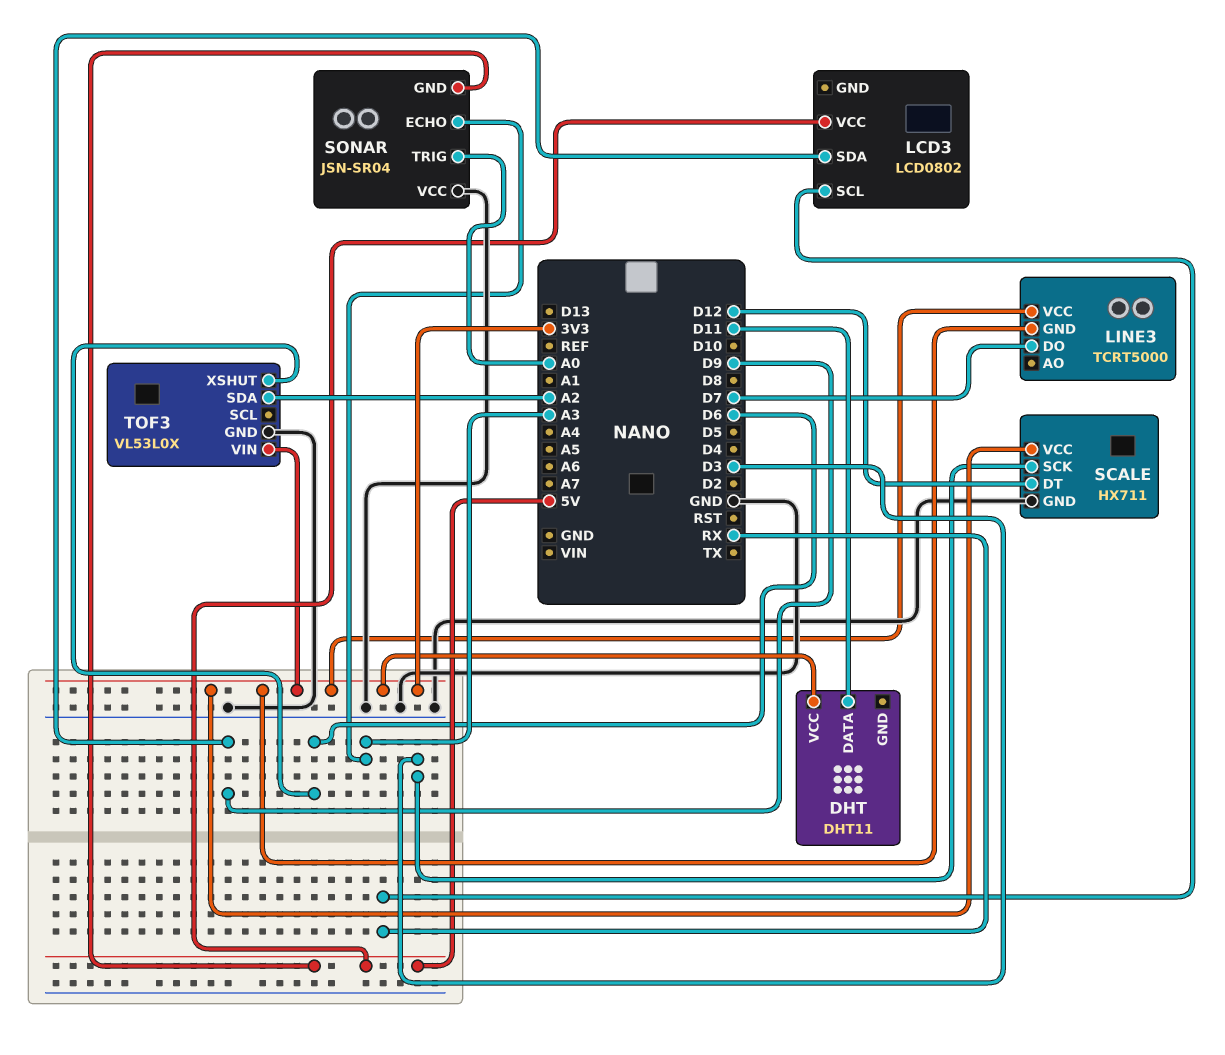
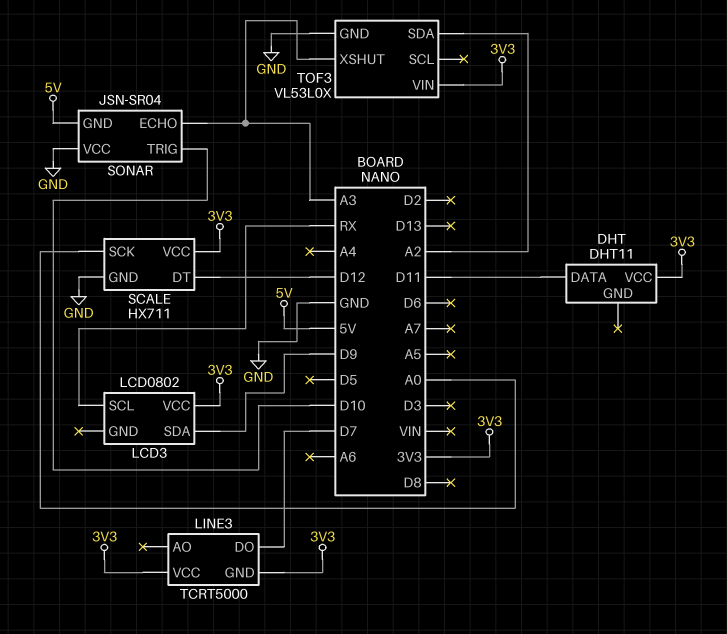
LCD3 pin VCC: 5V -> 3V3
SCALE pin SCK: D3 -> A0
SONAR pin TRIG: A0 -> D10
TOF3 pin XSHUT: D6 -> A3

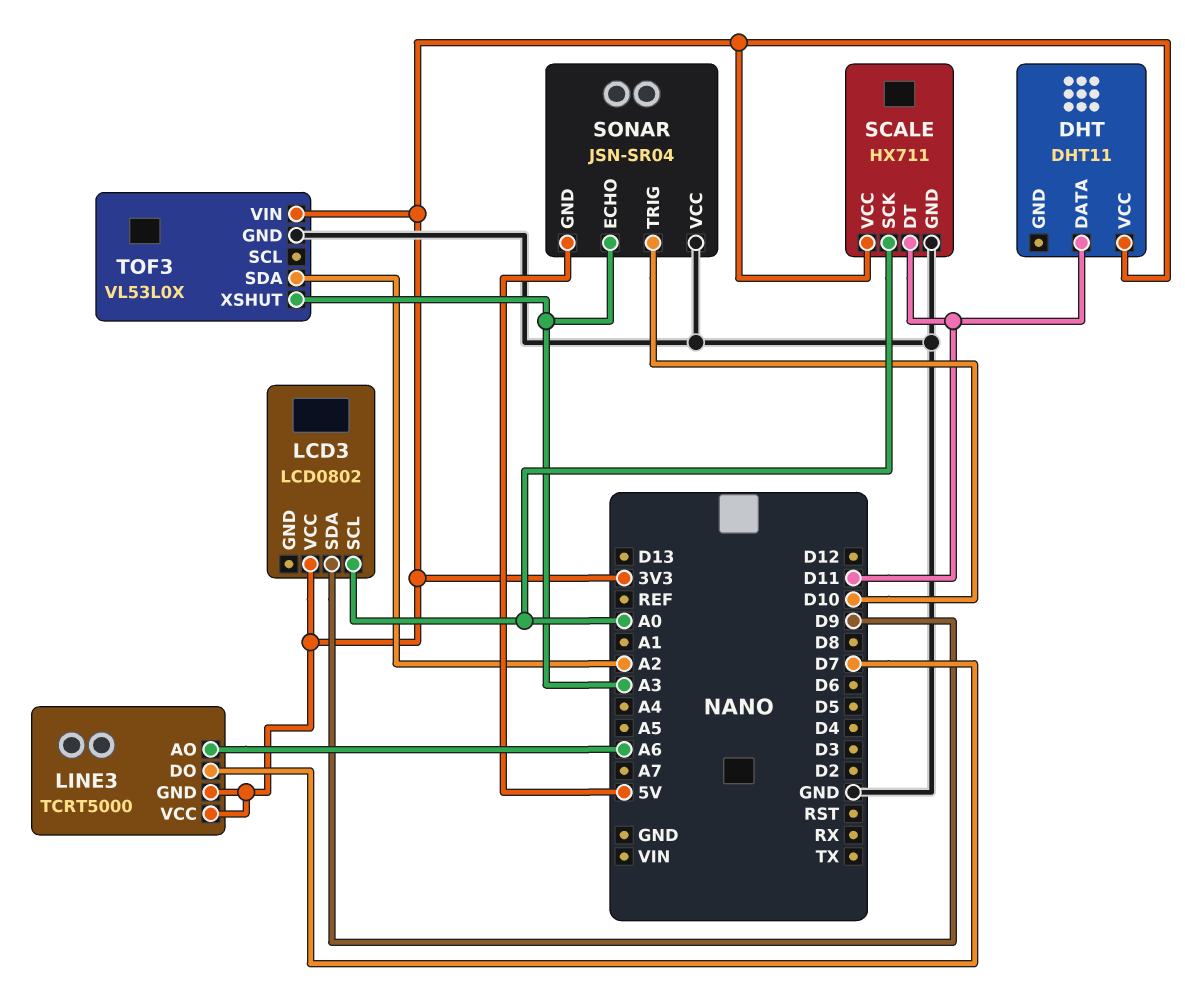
LCD3 pin SCL: RX -> A0
LINE3 pin AO: none -> A6
SCALE pin DT: D12 -> D11

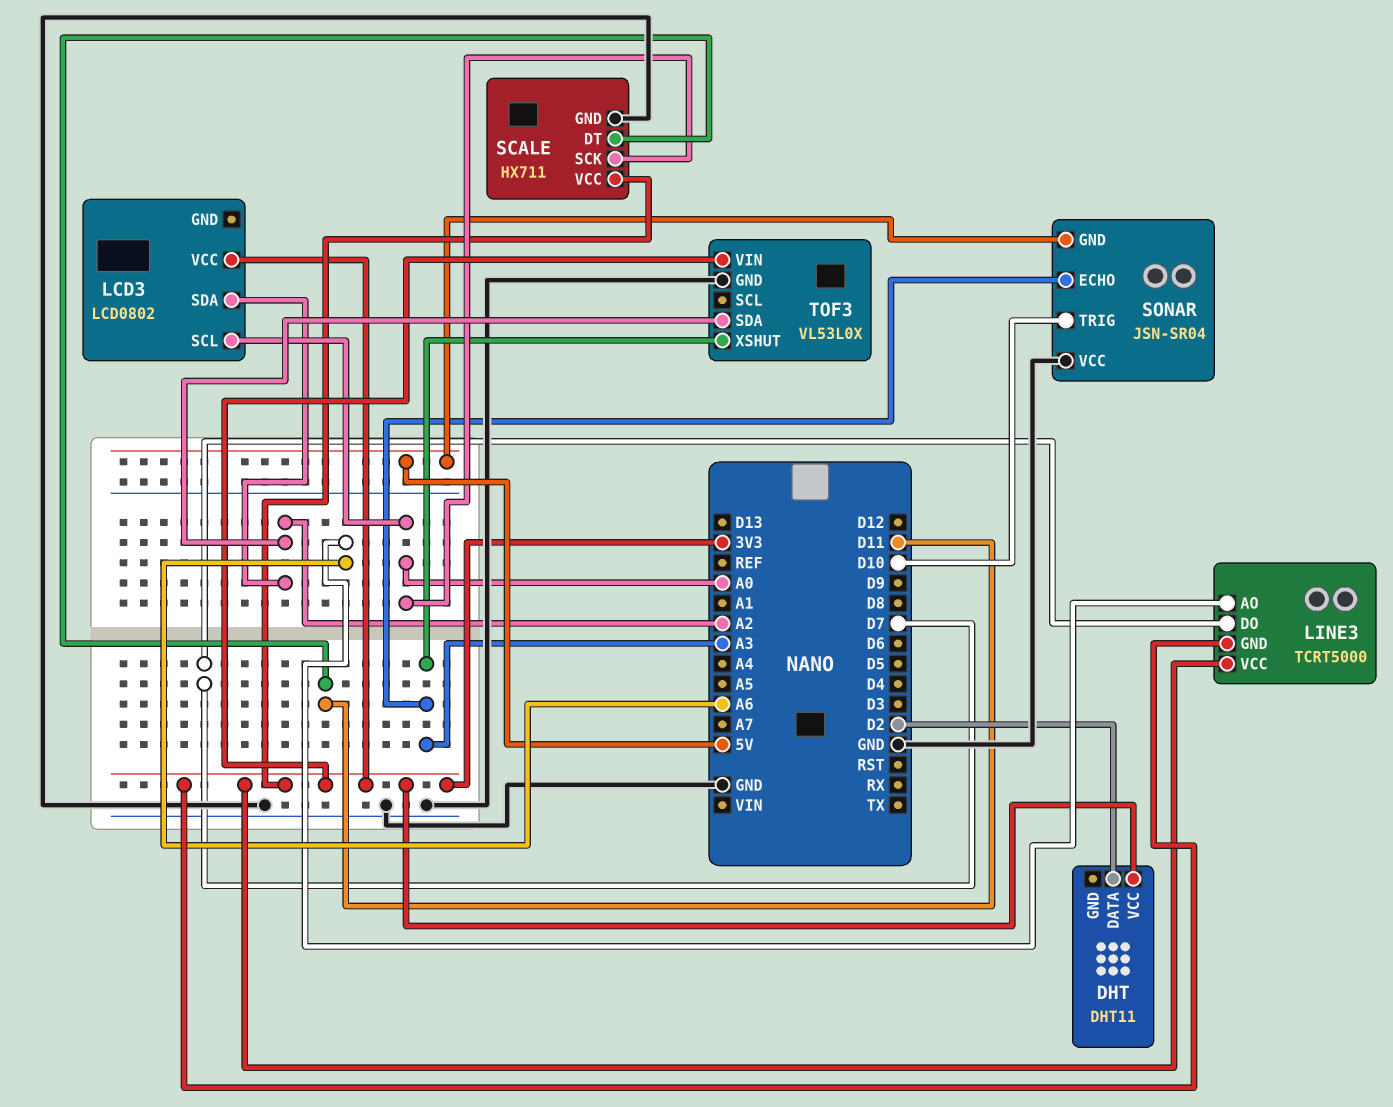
DHT pin DATA: D11 -> D2
LCD3 pin SDA: D9 -> A2

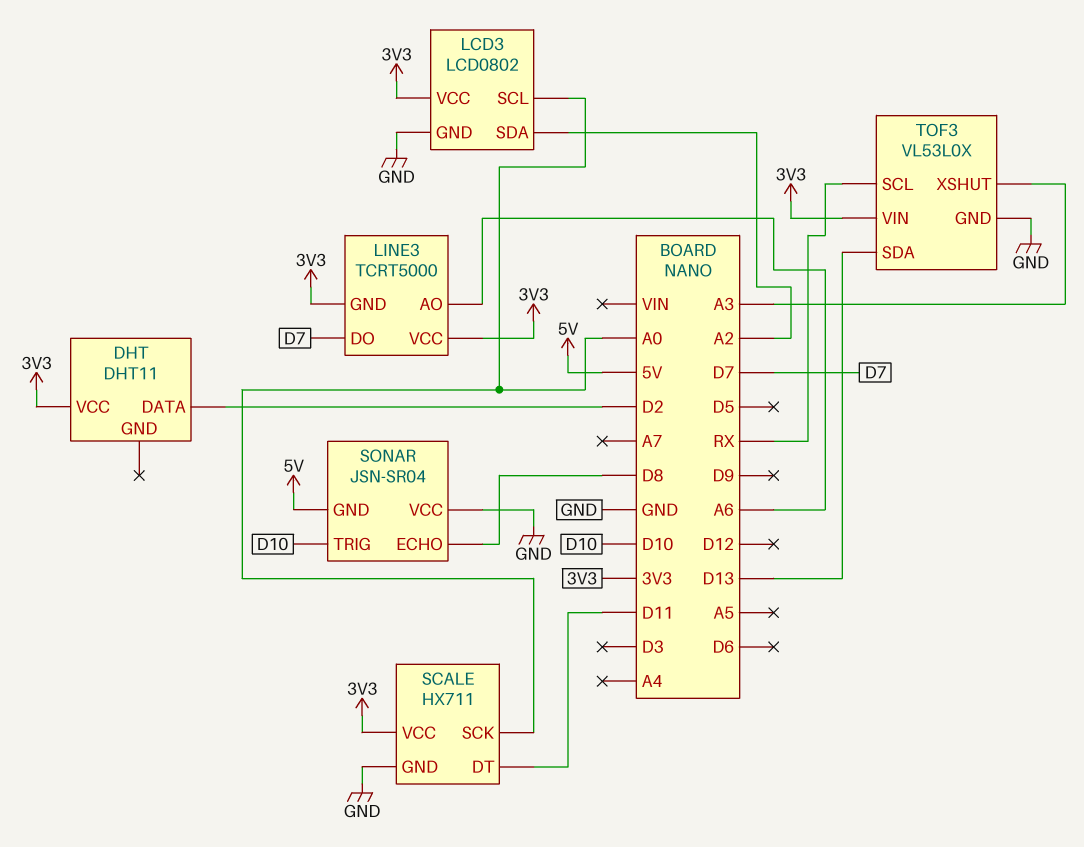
LCD3 pin GND: none -> GND
SONAR pin ECHO: A3 -> D8
TOF3 pin SCL: none -> RX
TOF3 pin SDA: A2 -> D13

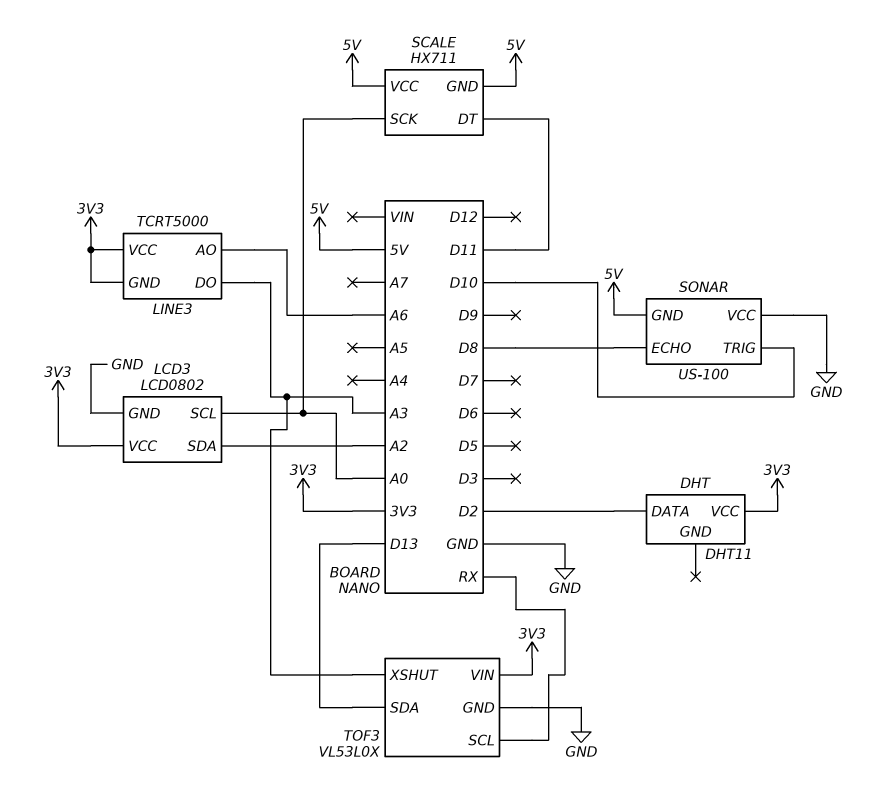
LINE3 pin DO: D7 -> A3
SCALE pin GND: GND -> 5V
SCALE pin VCC: 3V3 -> 5V
SONAR: JSN-SR04 -> US-100

